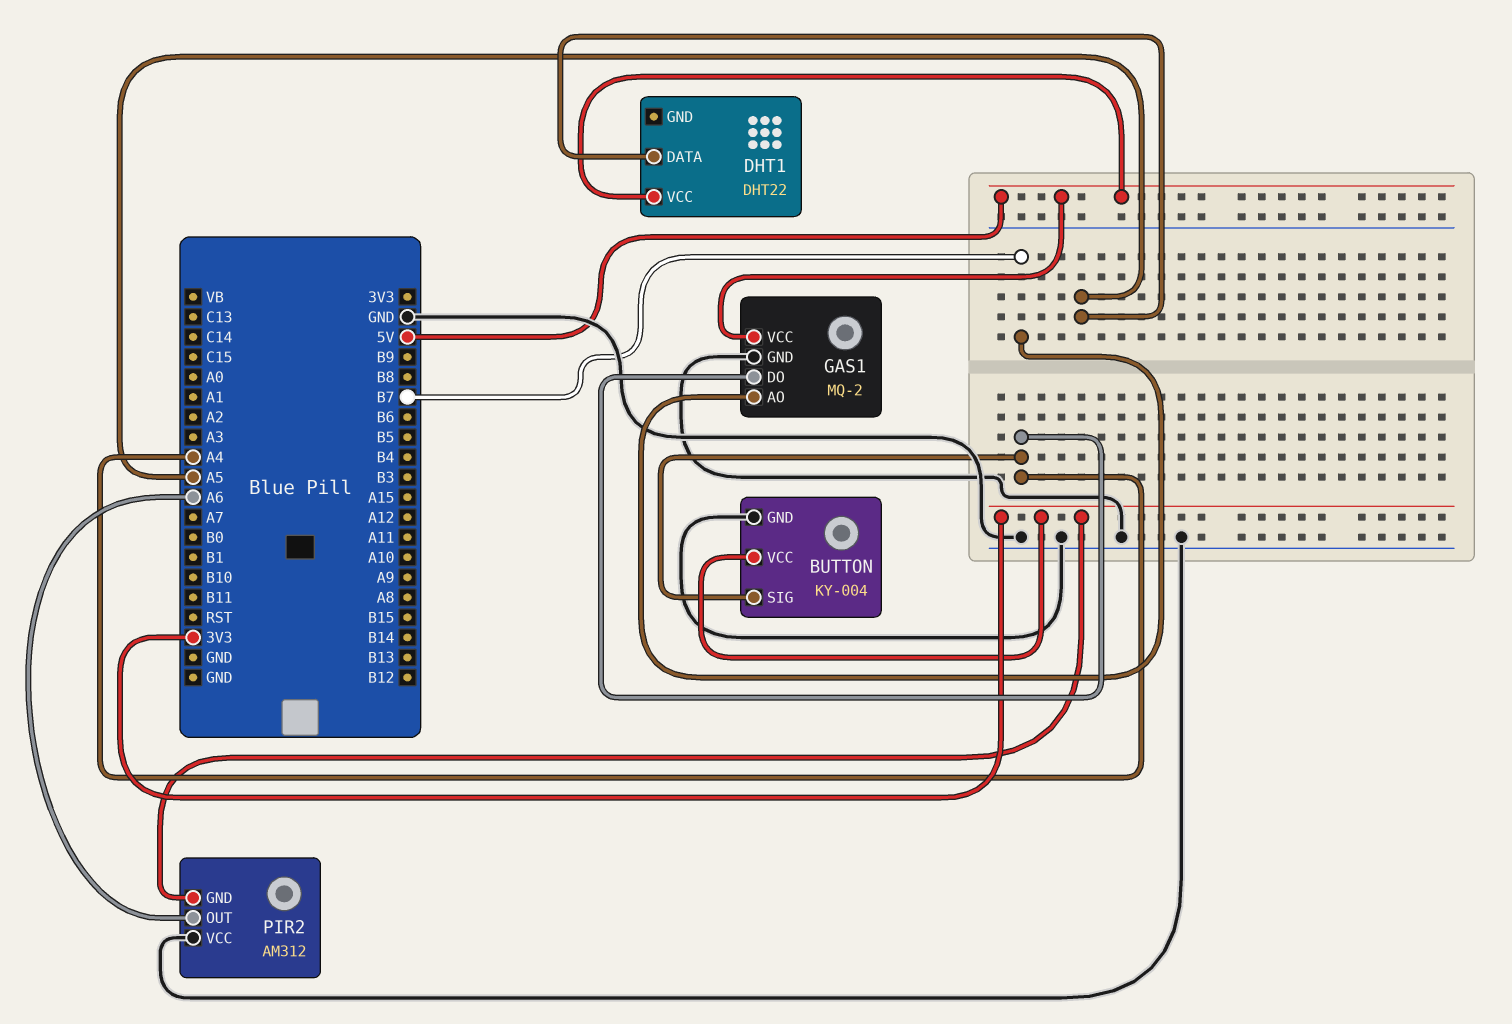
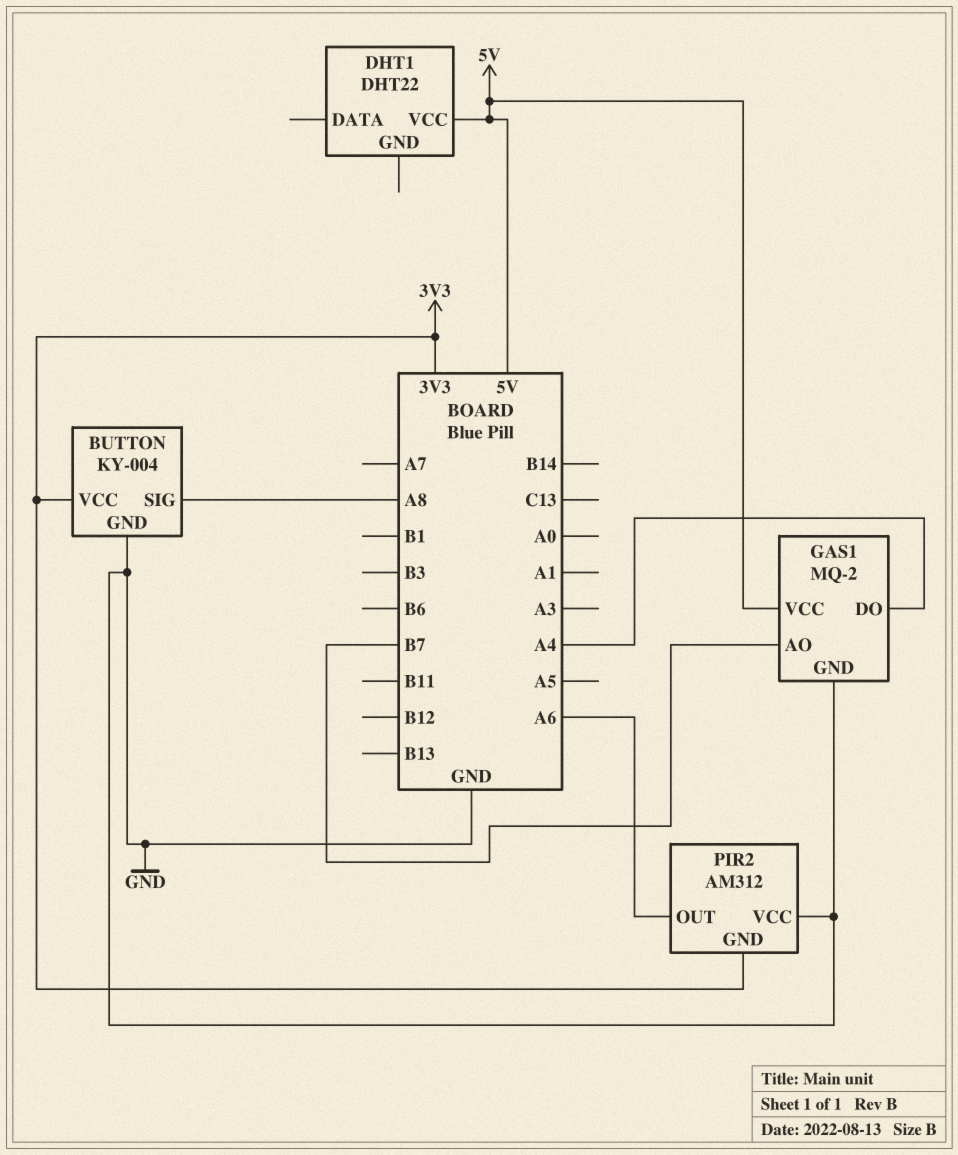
BUTTON pin SIG: A4 -> A8
DHT1 pin DATA: A5 -> none

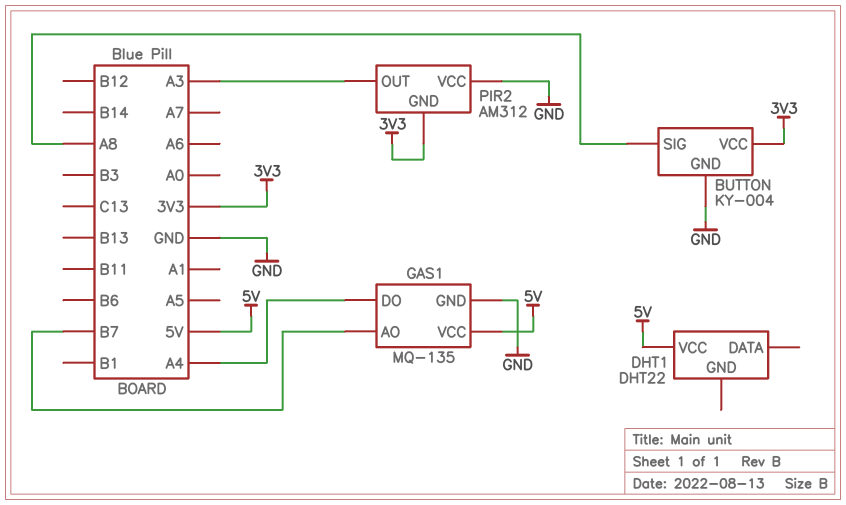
GAS1: MQ-2 -> MQ-135
PIR2 pin OUT: A6 -> A3

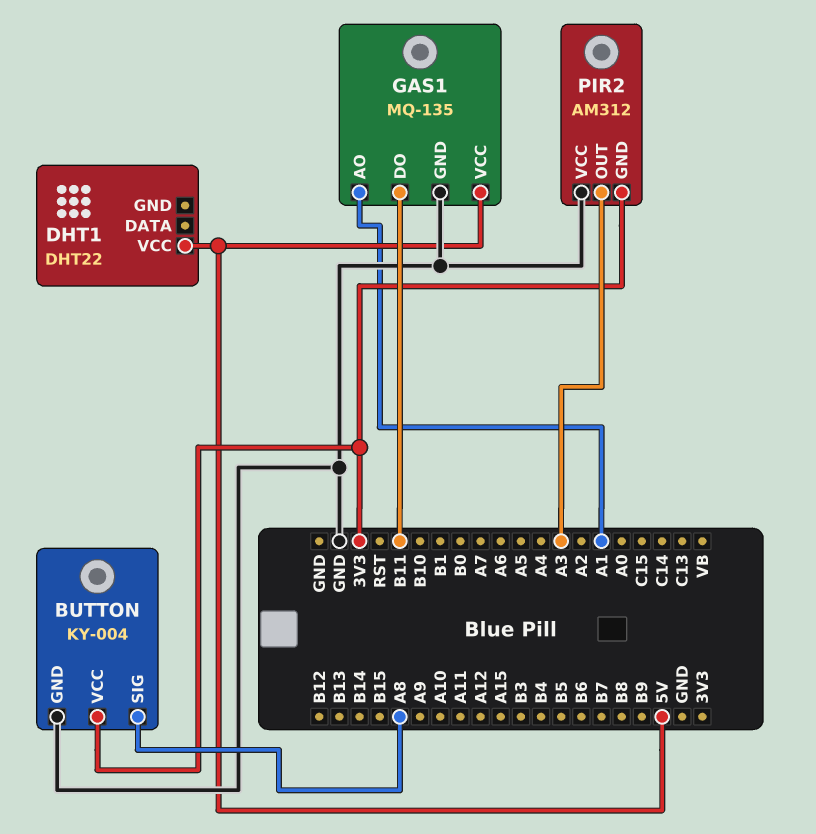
GAS1 pin AO: B7 -> A1
GAS1 pin DO: A4 -> B11

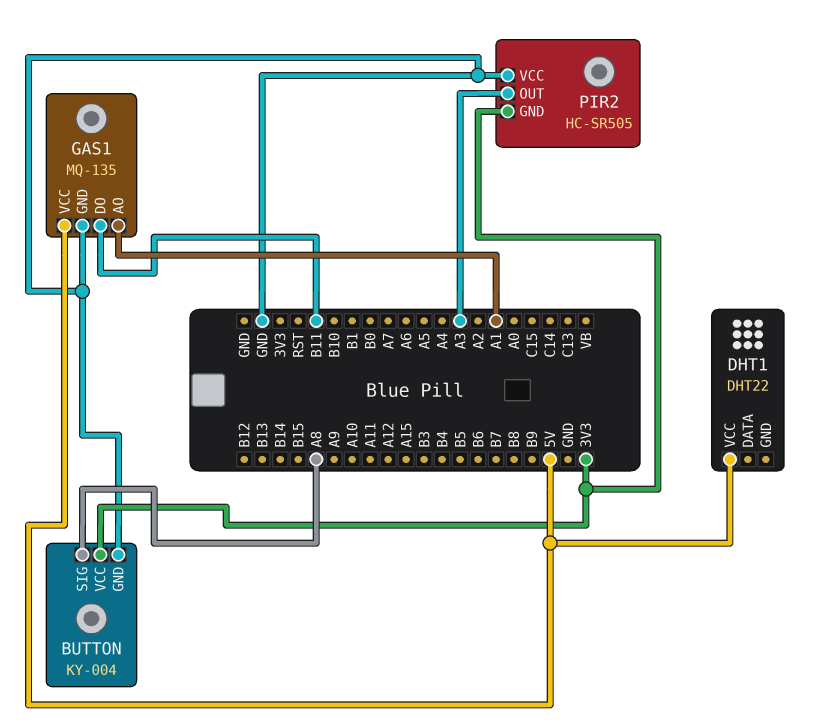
PIR2: AM312 -> HC-SR505

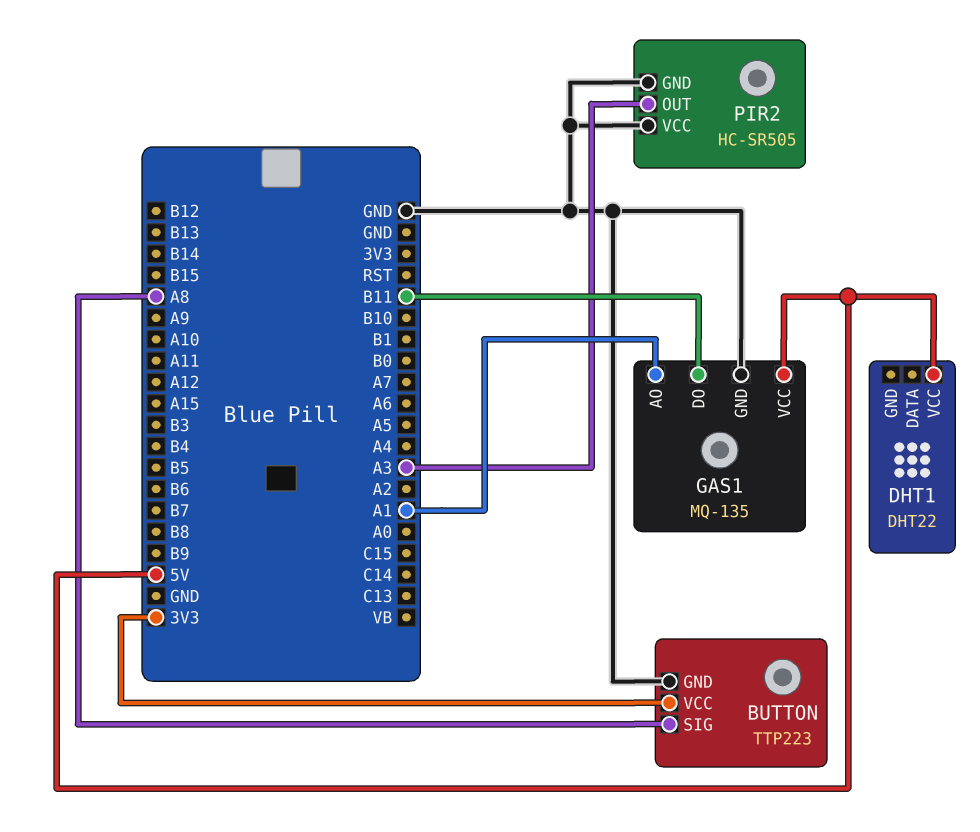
BUTTON: KY-004 -> TTP223
PIR2 pin GND: 3V3 -> GND

